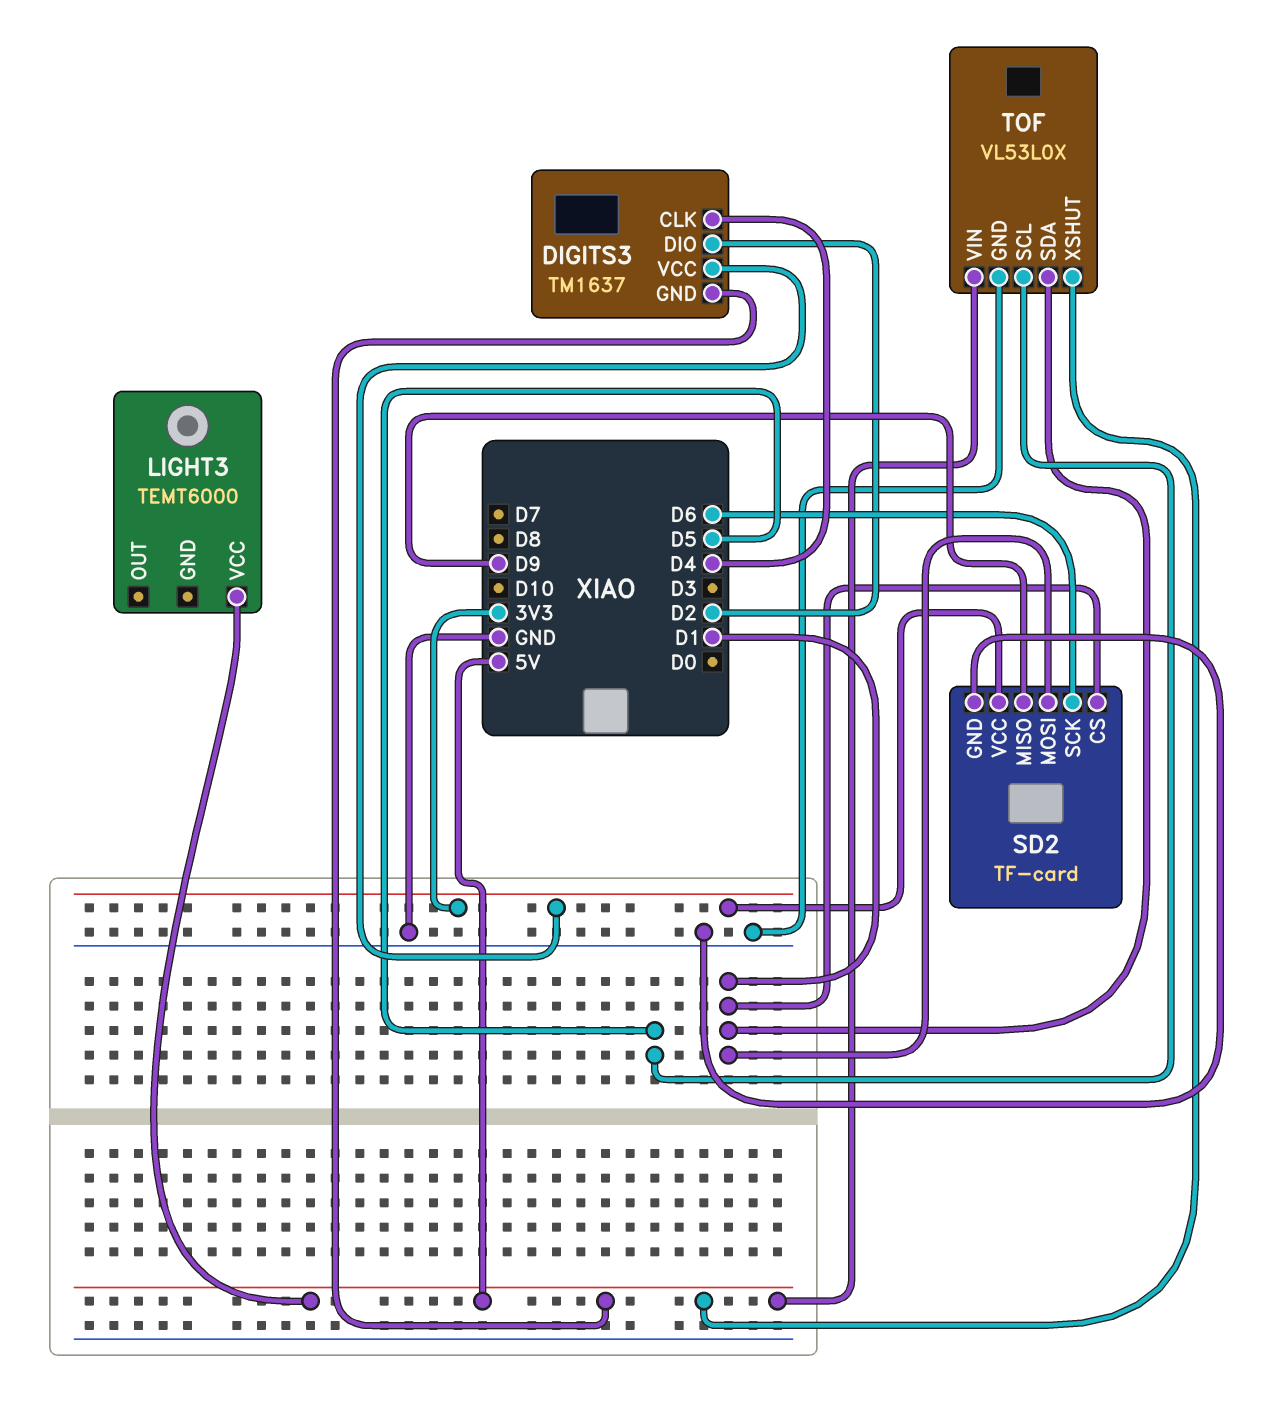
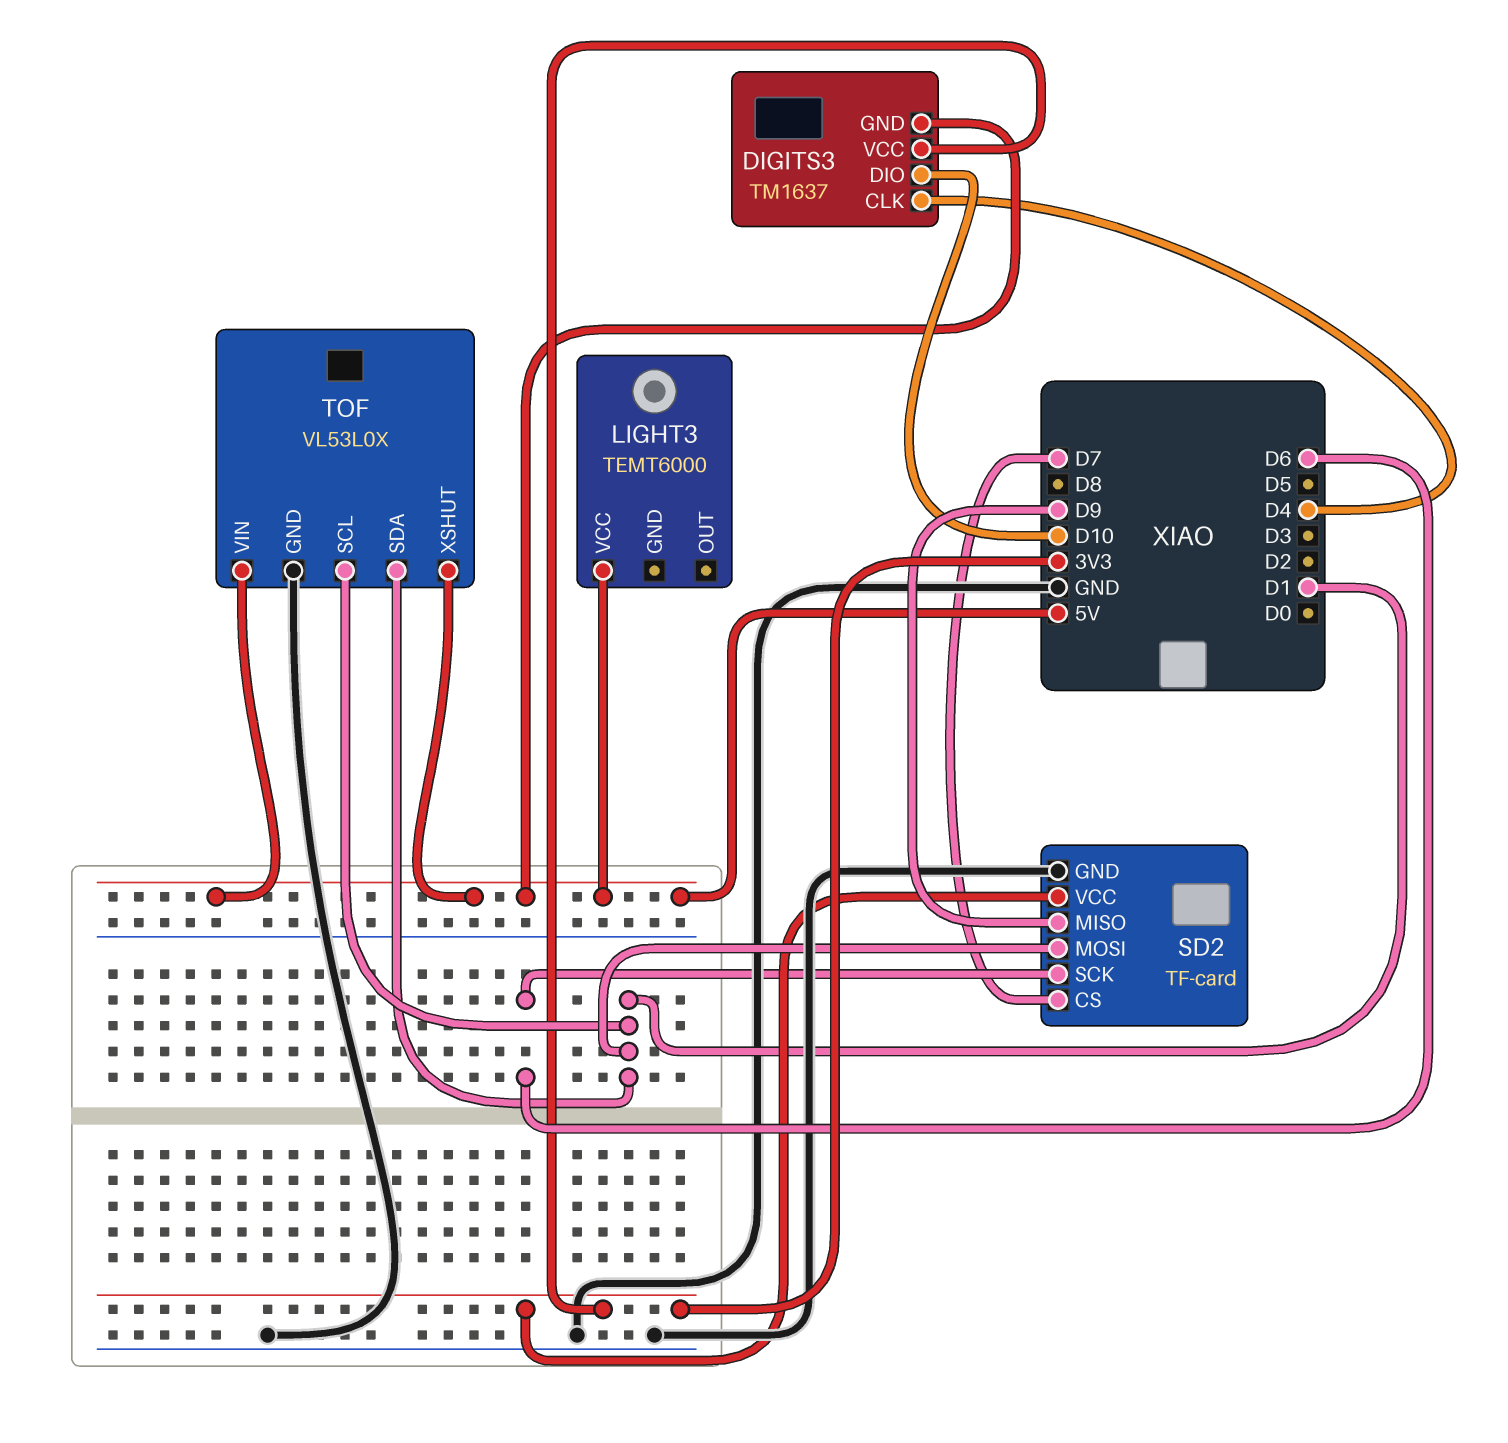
DIGITS3 pin DIO: D2 -> D10
SD2 pin CS: D1 -> D7
TOF pin SCL: D5 -> D1

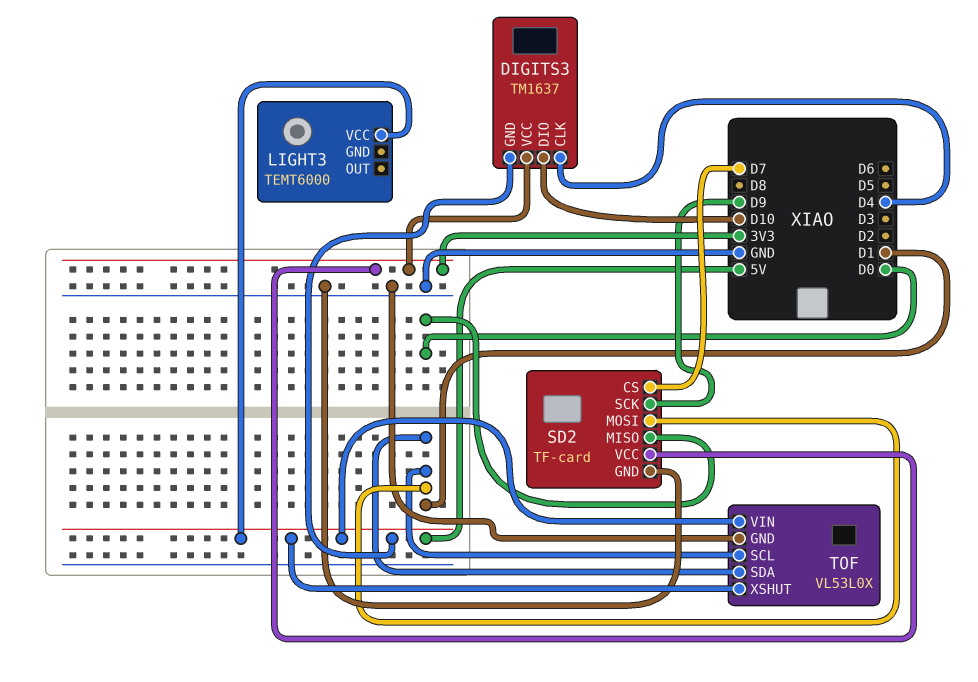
SD2 pin MISO: D9 -> D0
SD2 pin SCK: D6 -> D9

